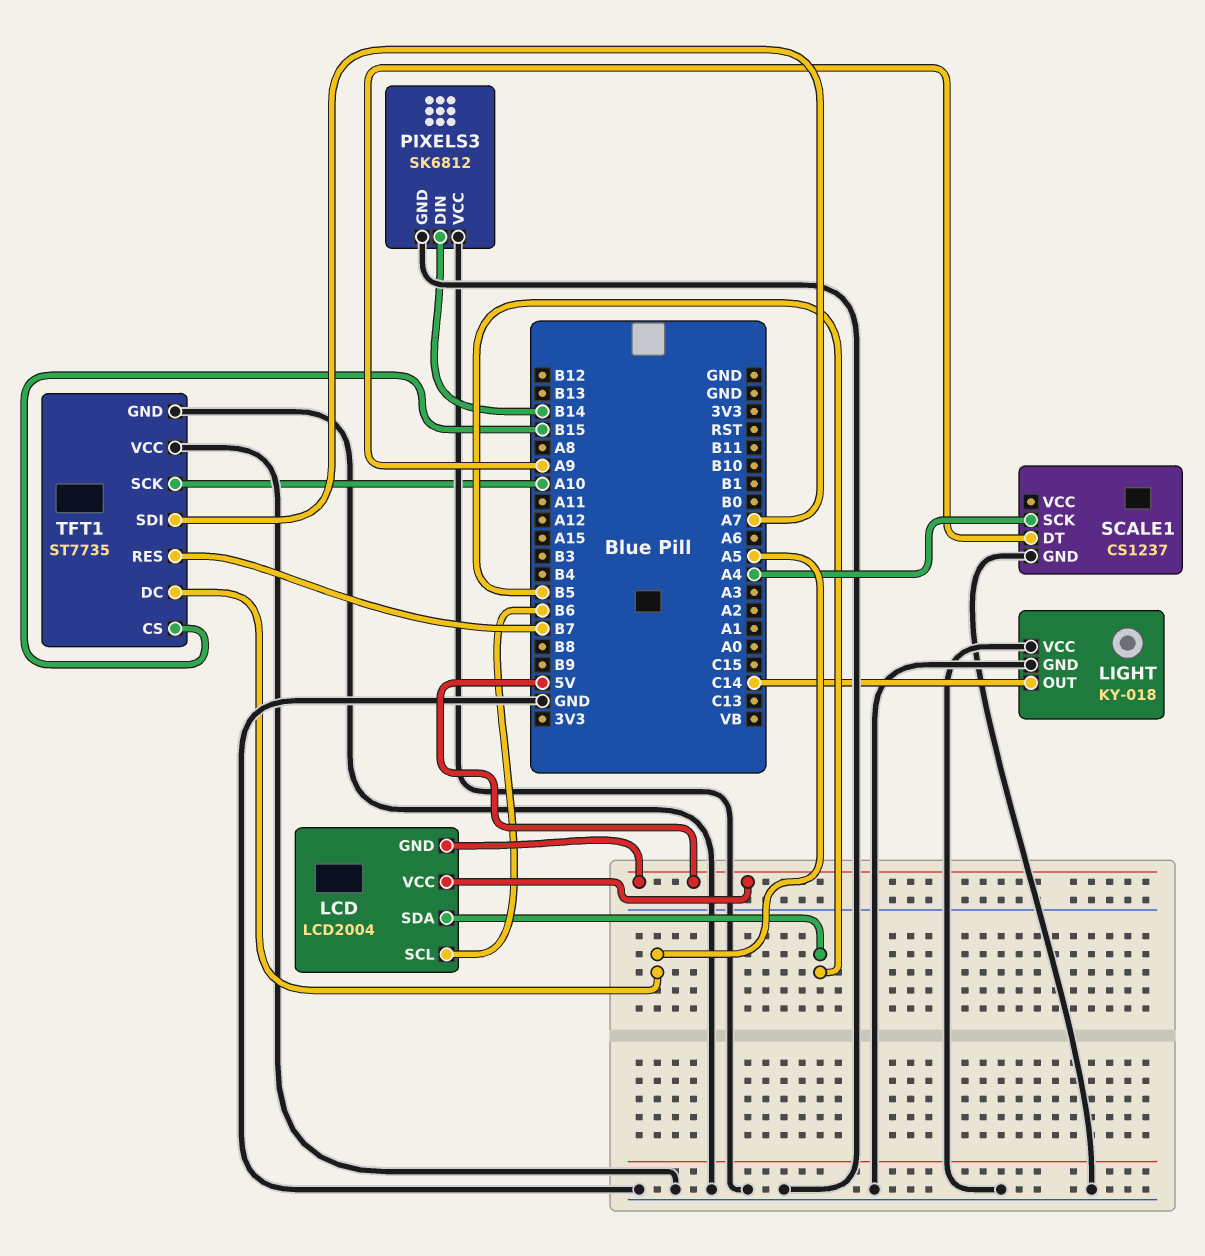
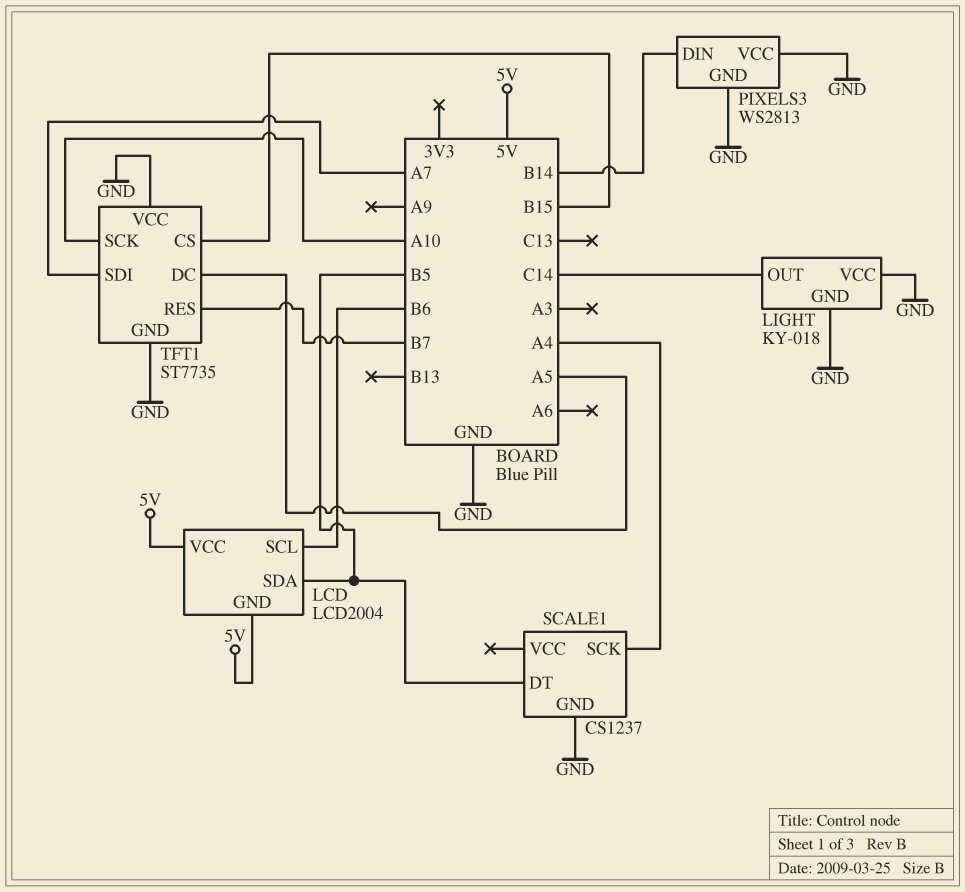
PIXELS3: SK6812 -> WS2813
SCALE1 pin DT: A9 -> B5

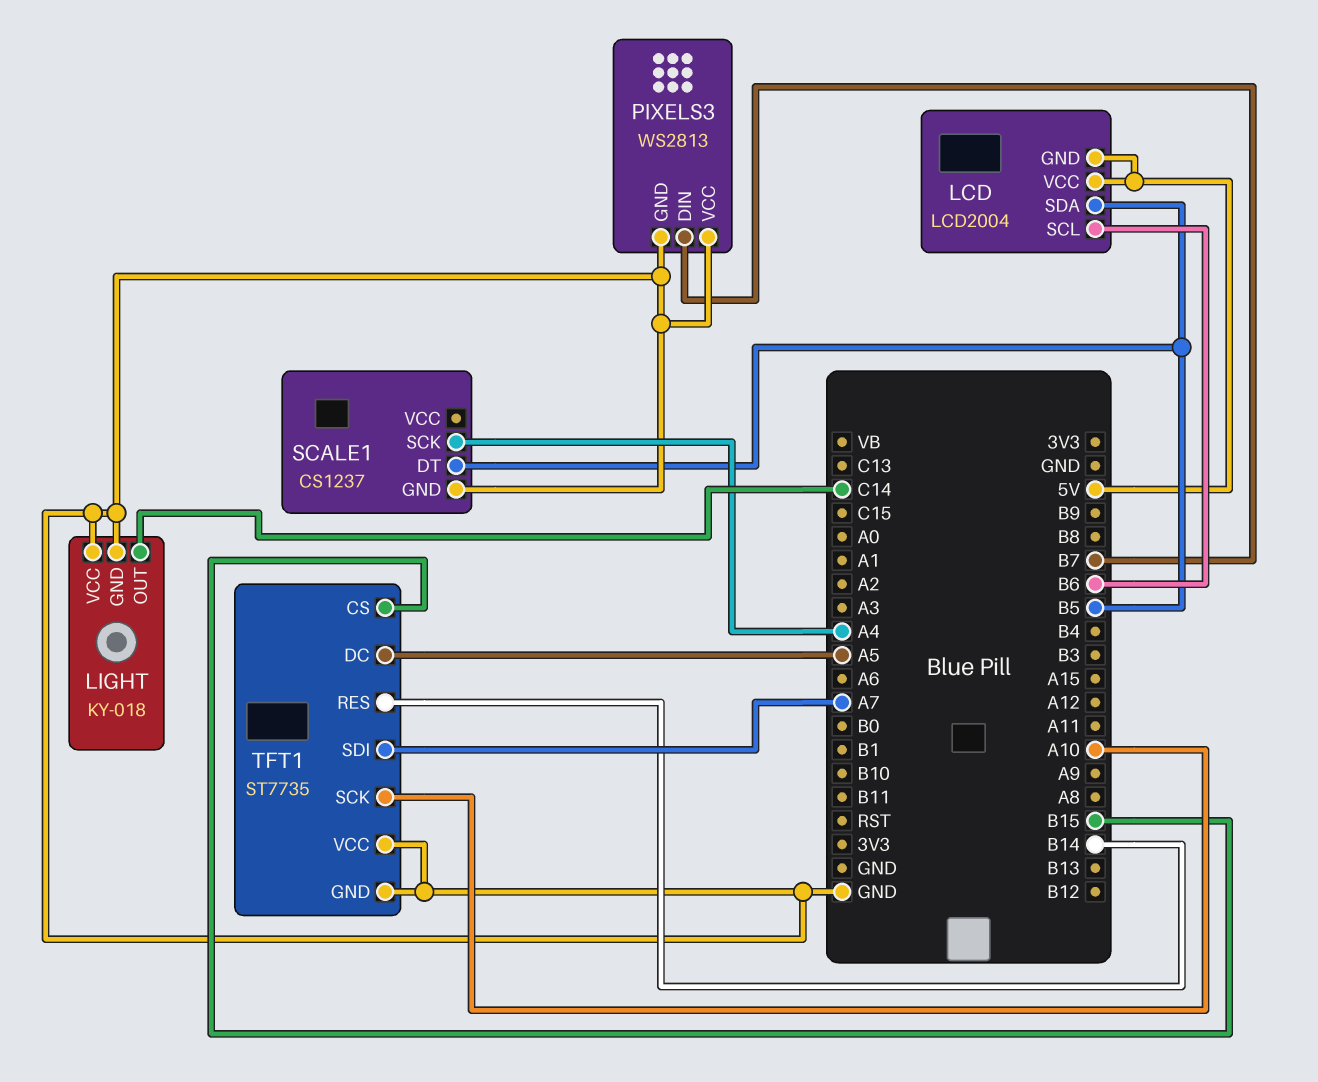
PIXELS3 pin DIN: B14 -> B7
TFT1 pin RES: B7 -> B14

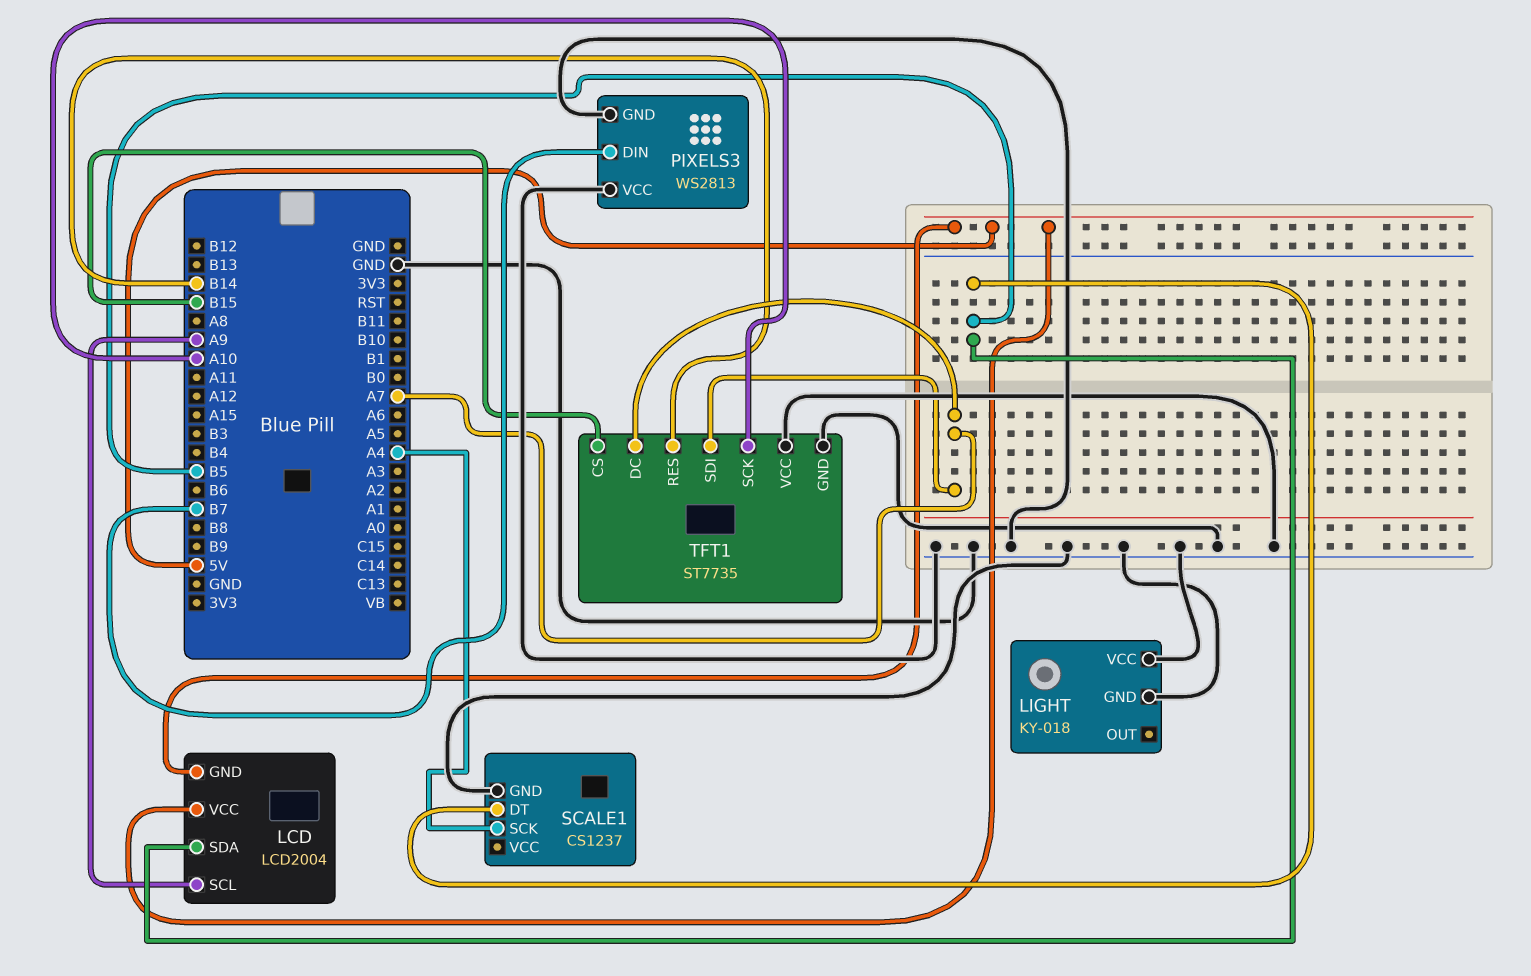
LCD pin SCL: B6 -> A9
LIGHT pin OUT: C14 -> none
TFT1 pin DC: A5 -> A7

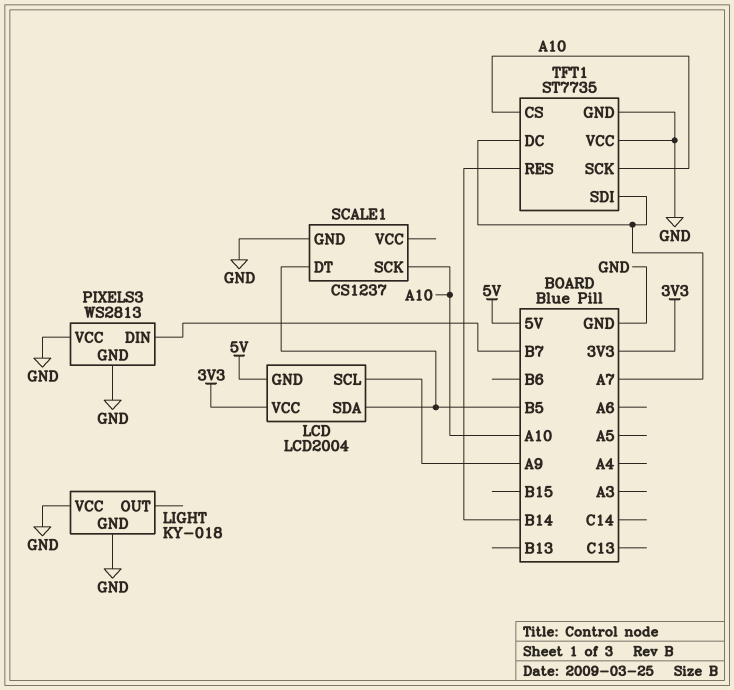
LCD pin VCC: 5V -> 3V3
SCALE1 pin SCK: A4 -> A10
TFT1 pin CS: B15 -> A10

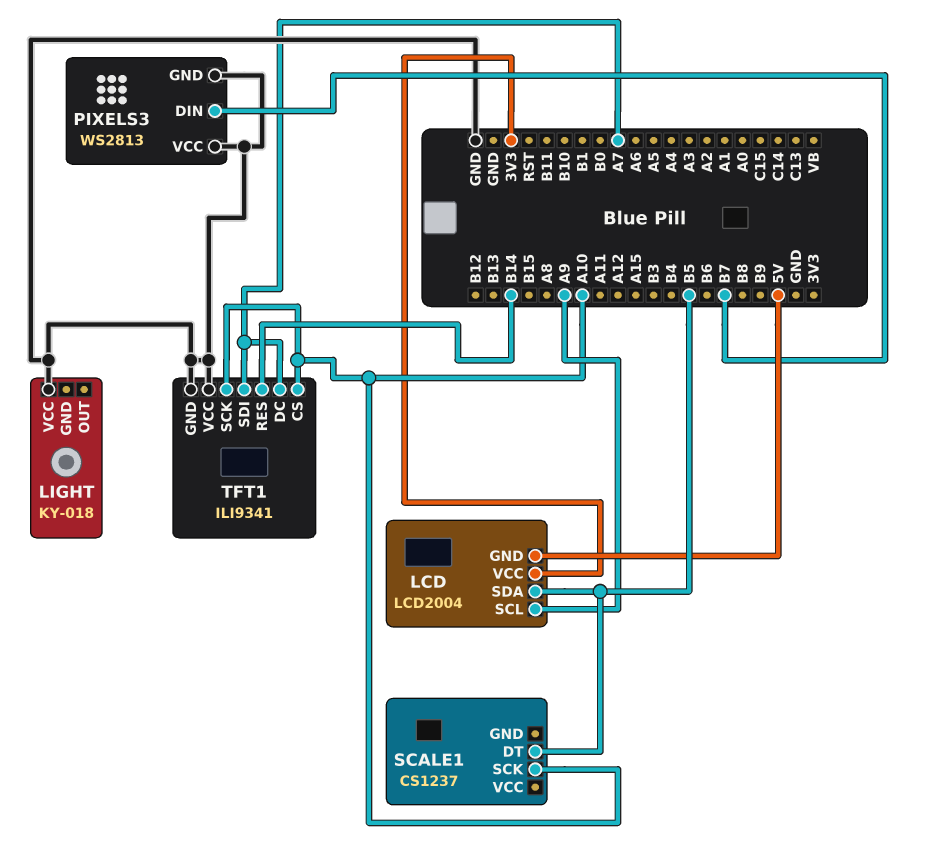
LIGHT pin GND: GND -> none
SCALE1 pin GND: GND -> none
TFT1: ST7735 -> ILI9341

